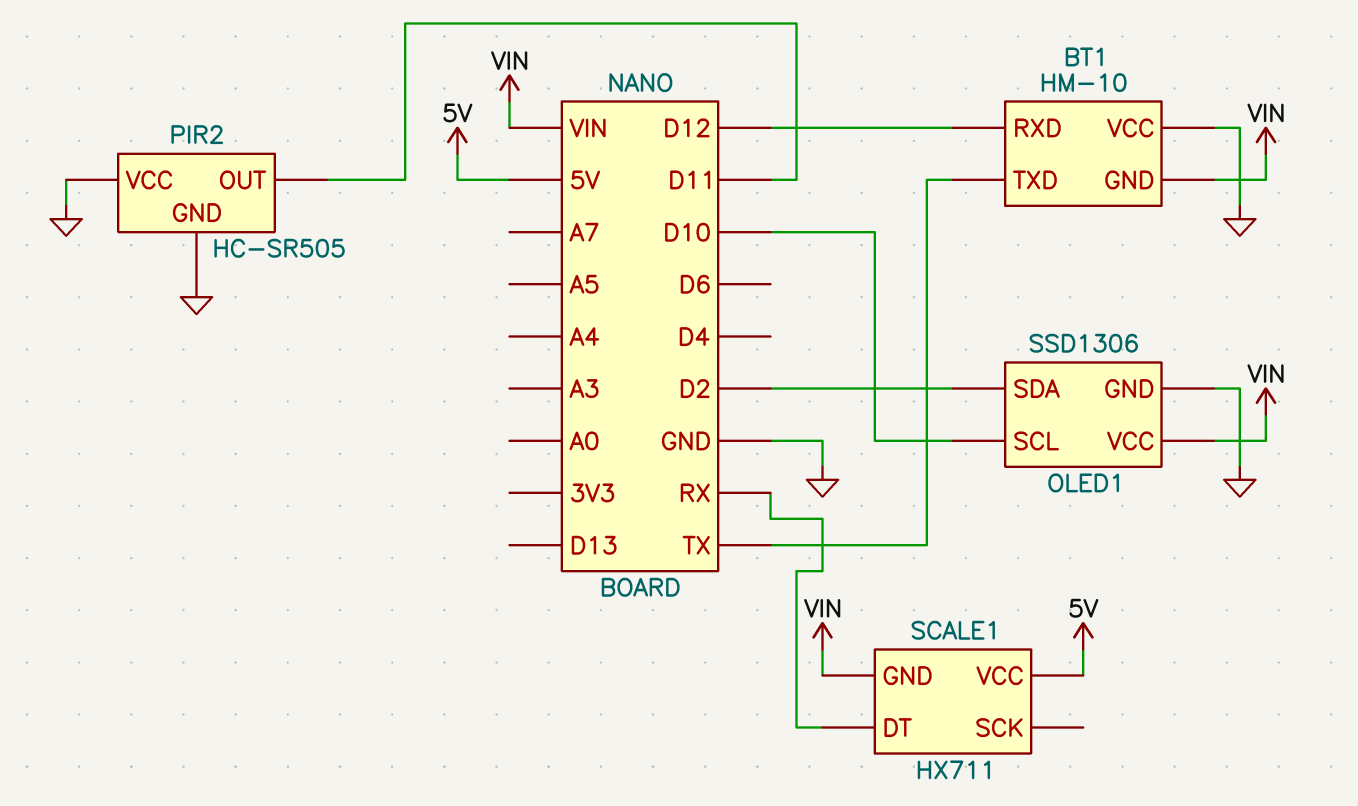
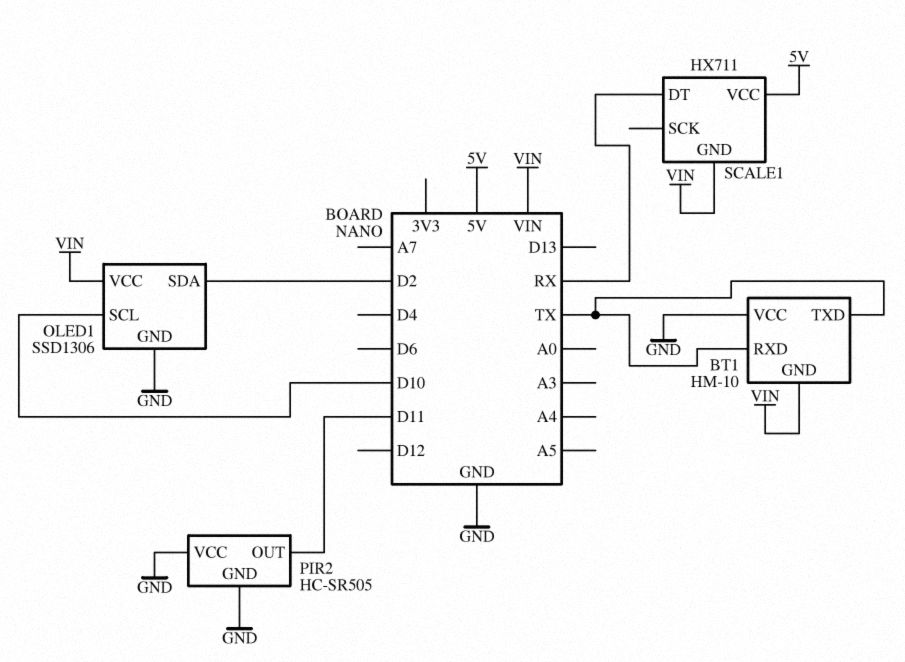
BT1 pin RXD: D12 -> TX

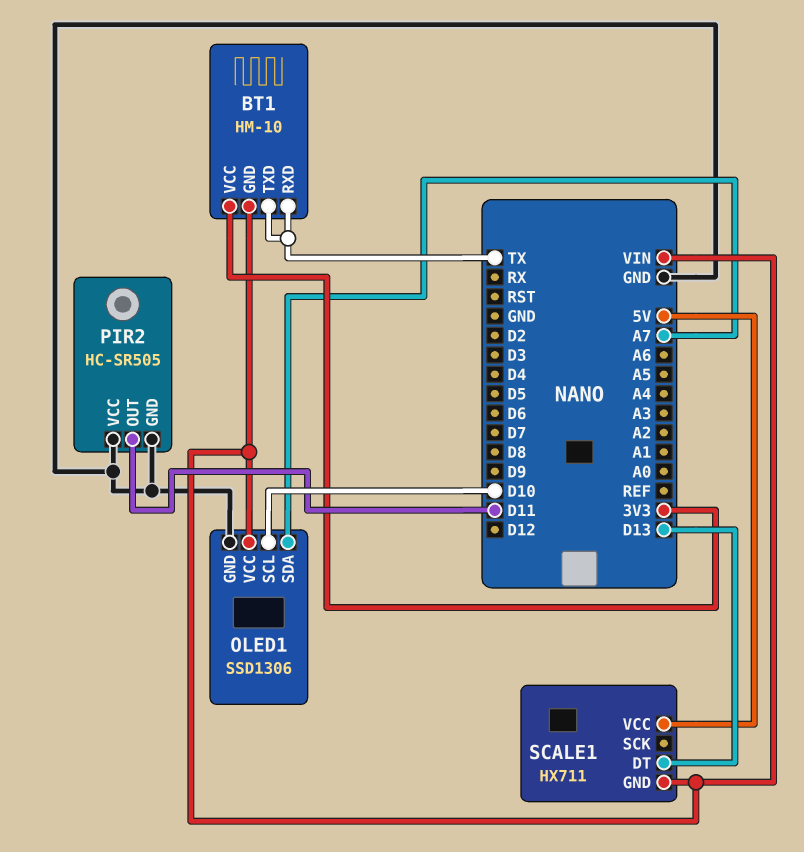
BT1 pin VCC: GND -> 3V3
OLED1 pin SDA: D2 -> A7
SCALE1 pin DT: RX -> D13

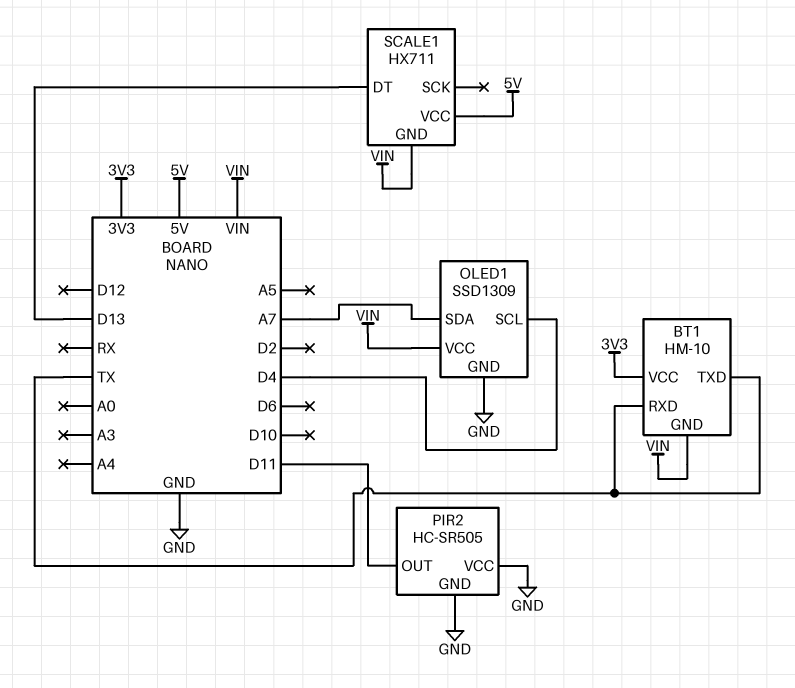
OLED1: SSD1306 -> SSD1309
OLED1 pin SCL: D10 -> D4

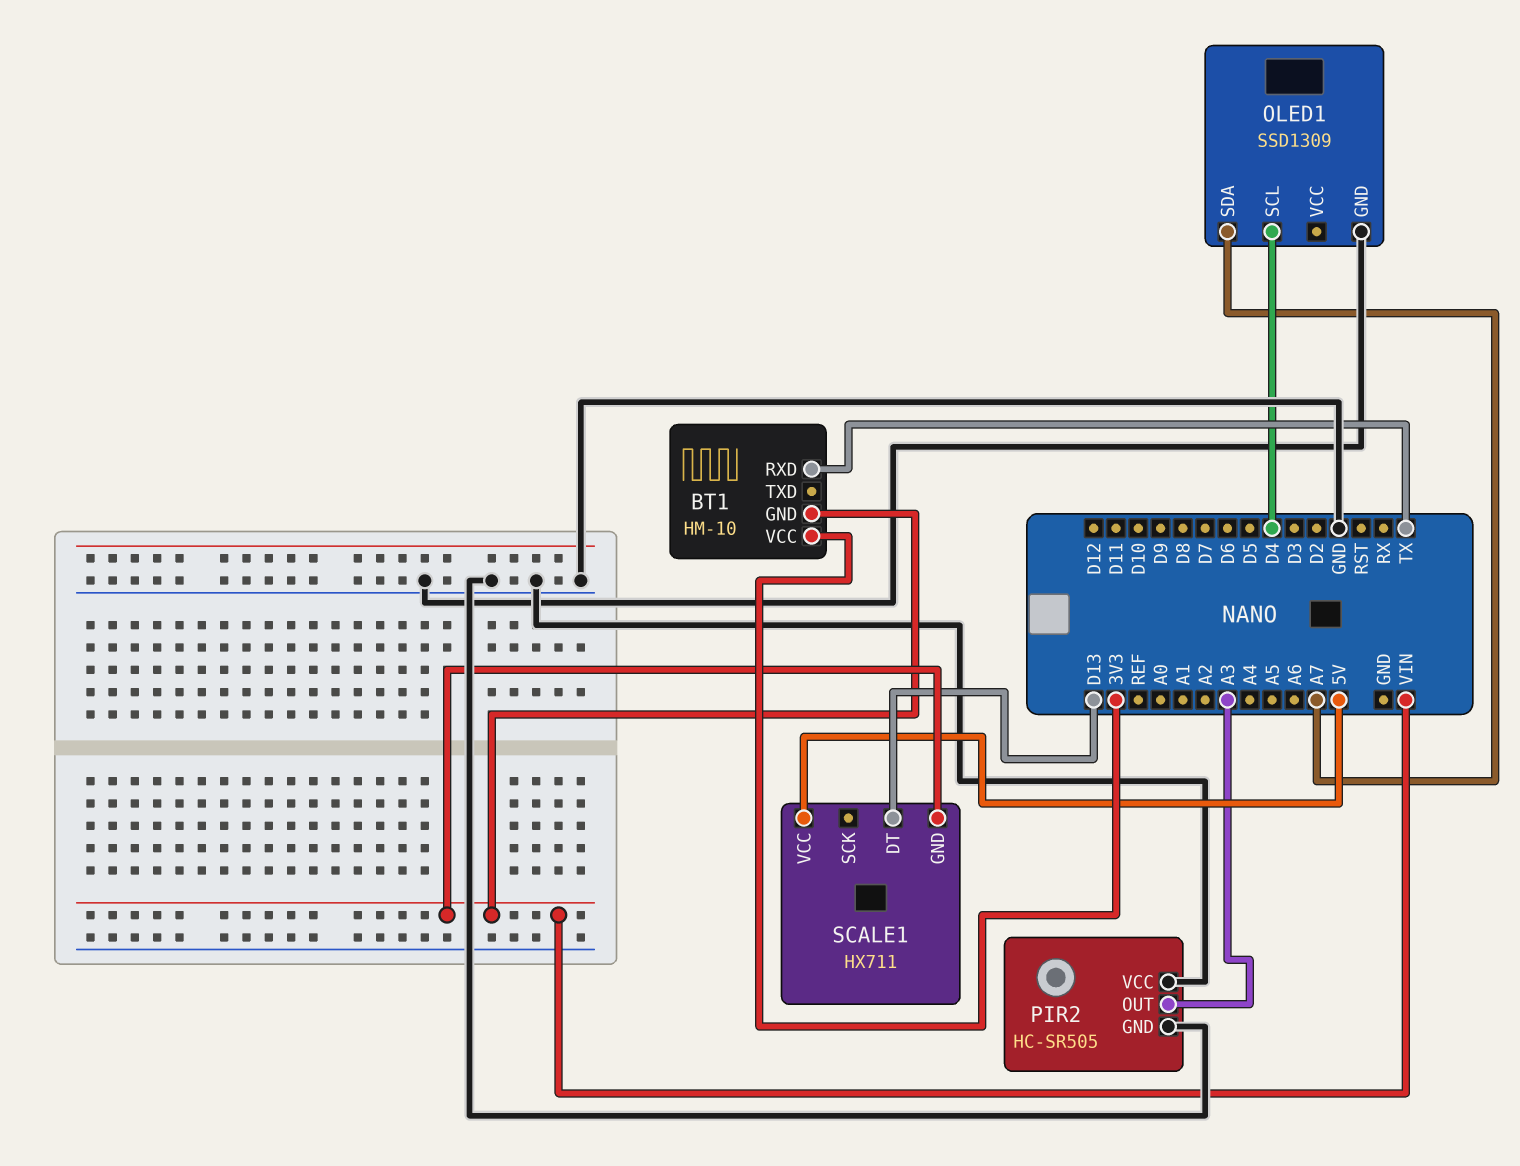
BT1 pin TXD: TX -> none
OLED1 pin VCC: VIN -> none
PIR2 pin OUT: D11 -> A3

